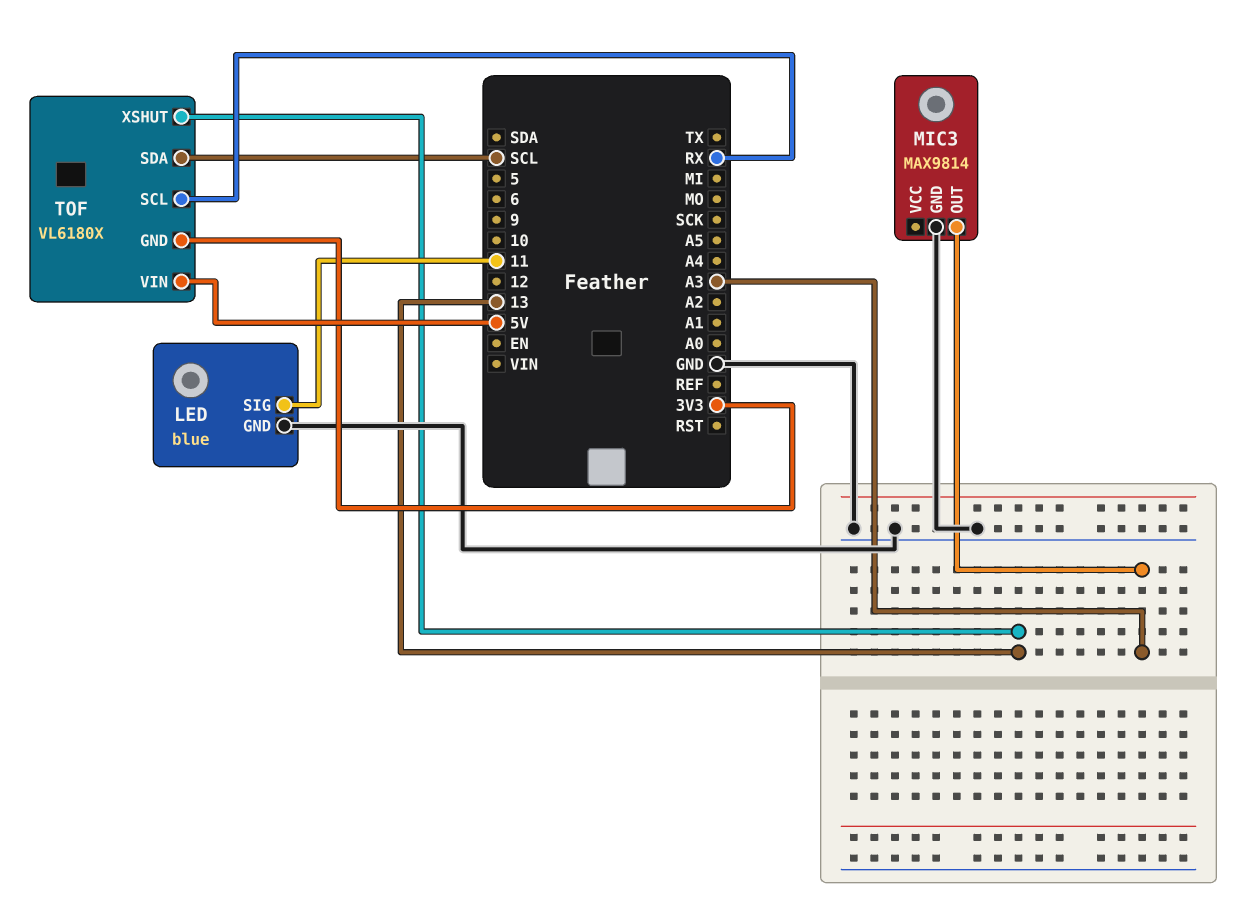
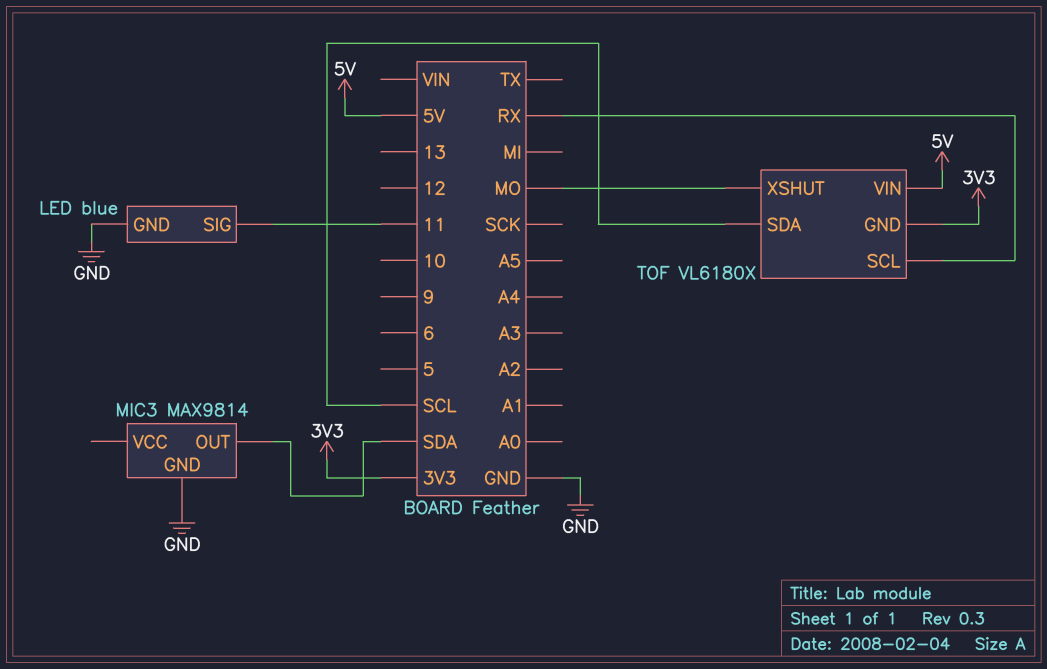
MIC3 pin OUT: A3 -> SDA
TOF pin XSHUT: 13 -> MO

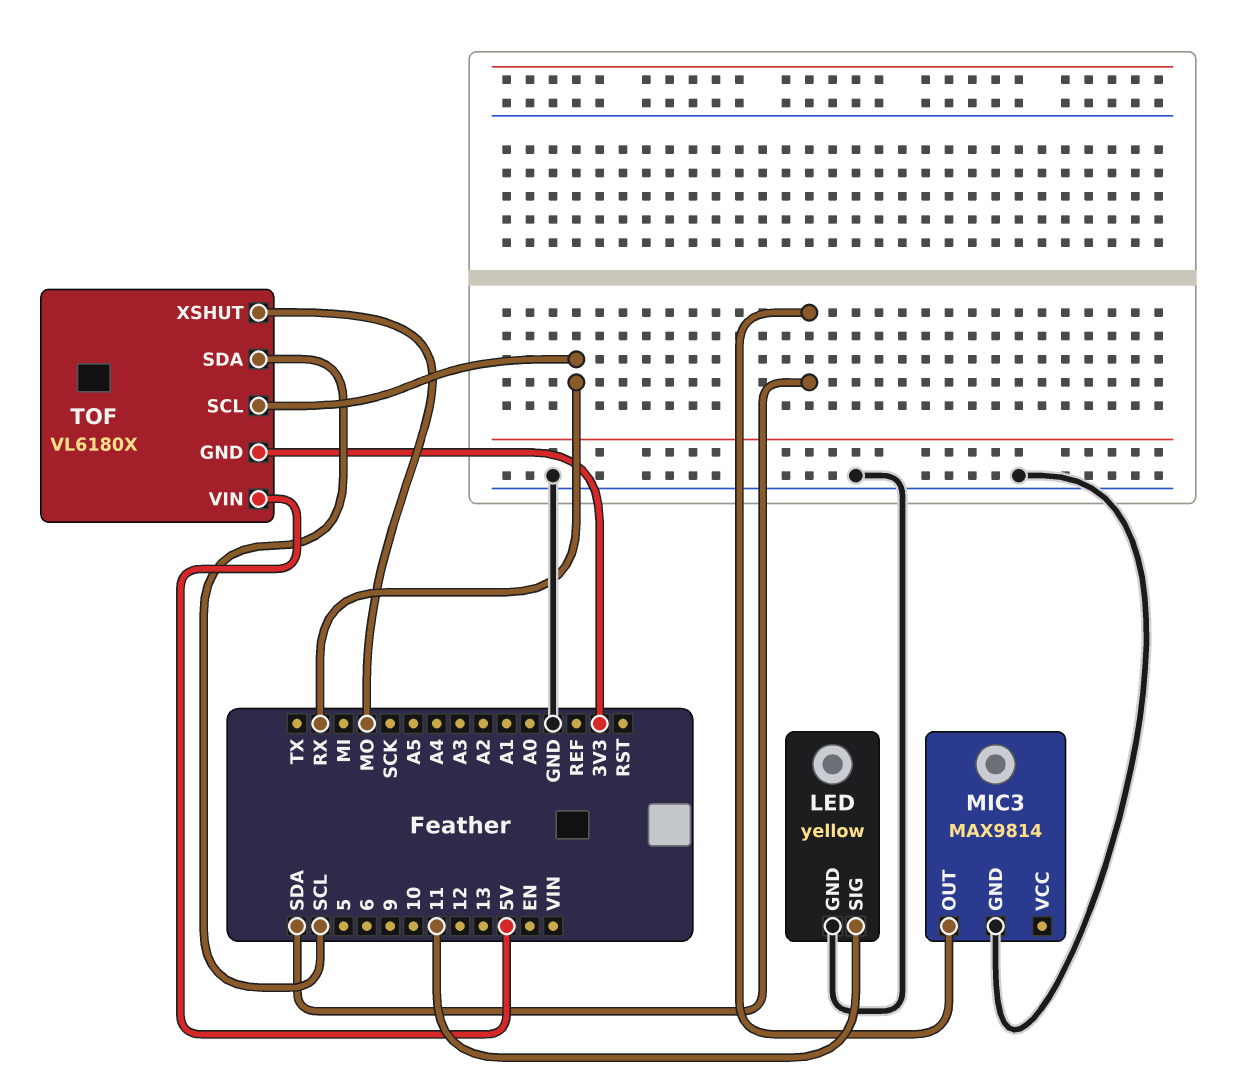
LED: blue -> yellow

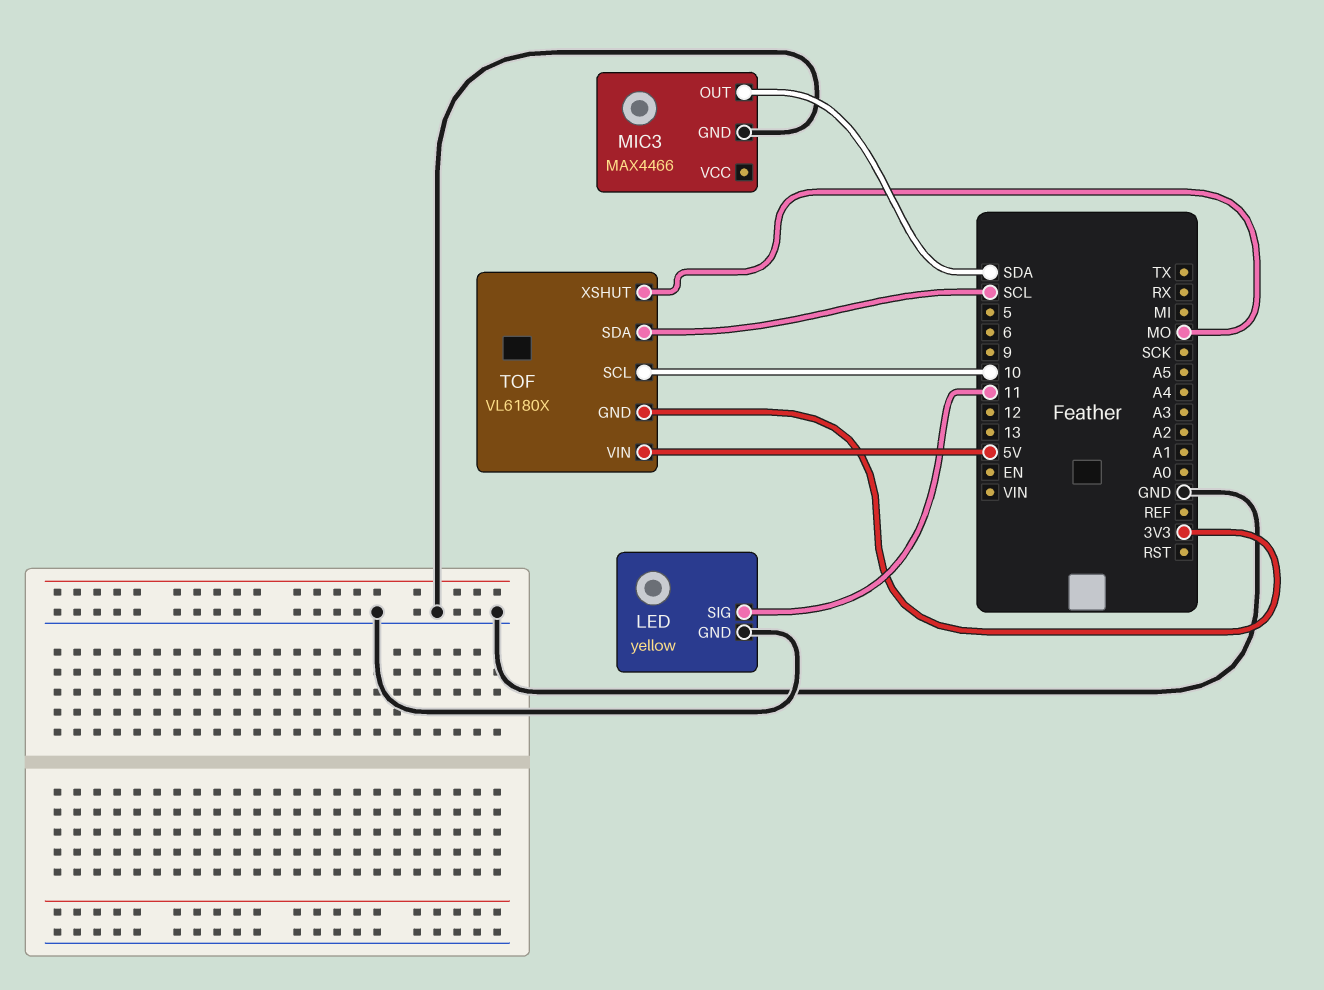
MIC3: MAX9814 -> MAX4466
TOF pin SCL: RX -> 10

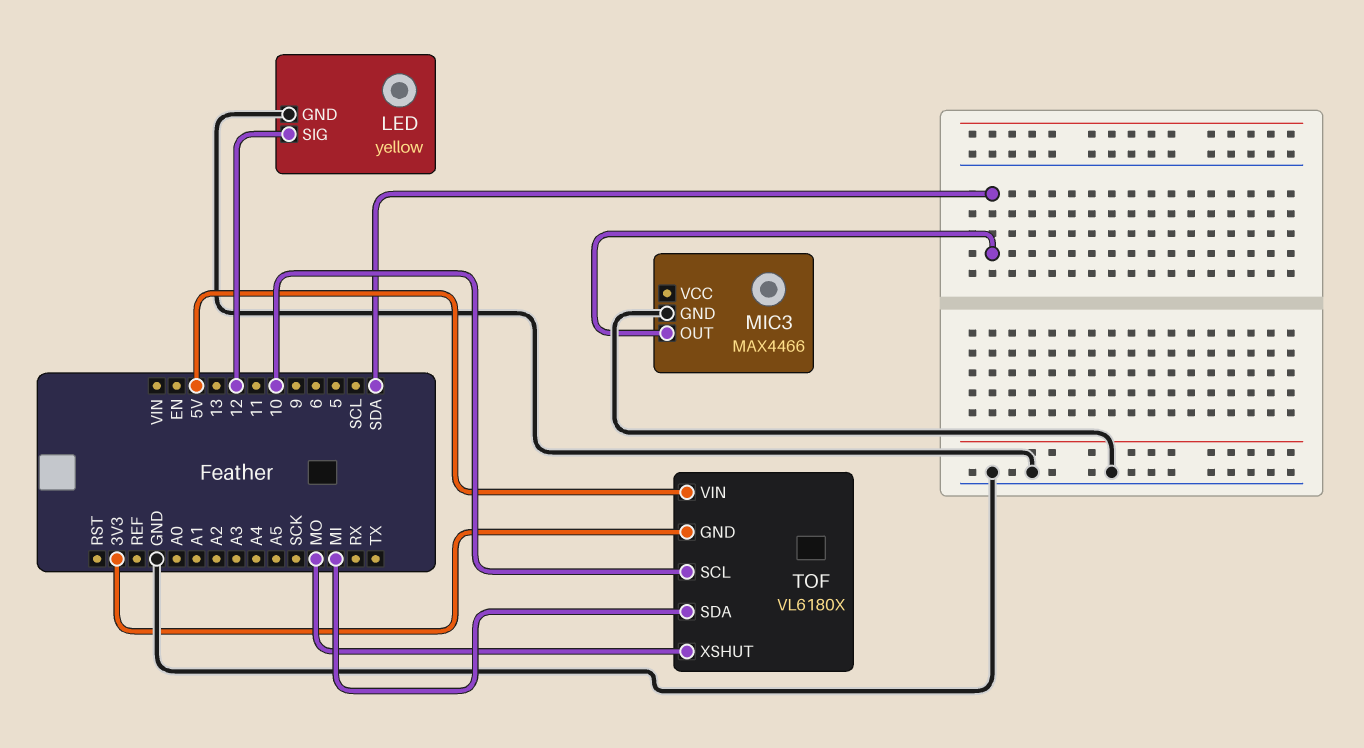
LED pin SIG: 11 -> 12
TOF pin SDA: SCL -> MI

